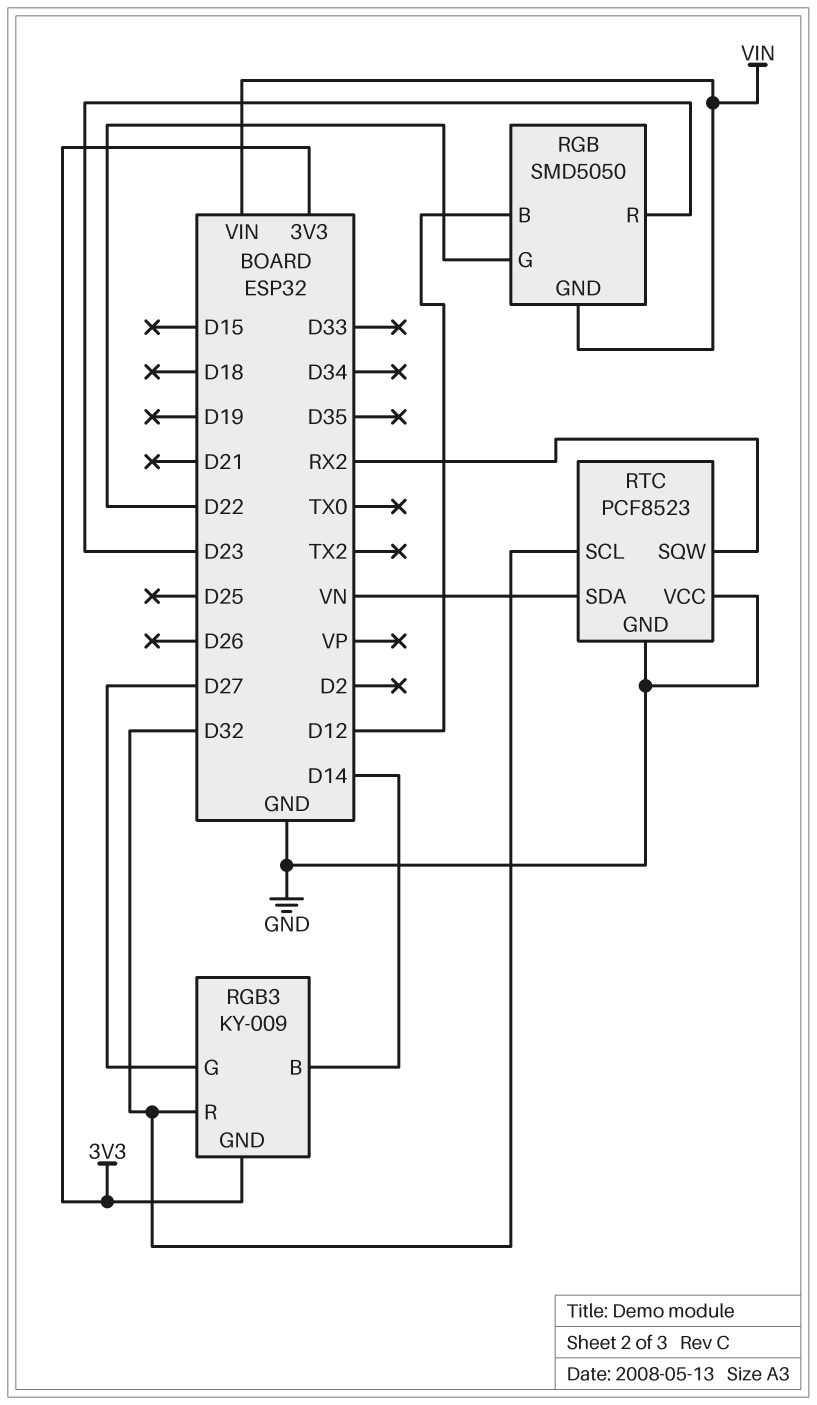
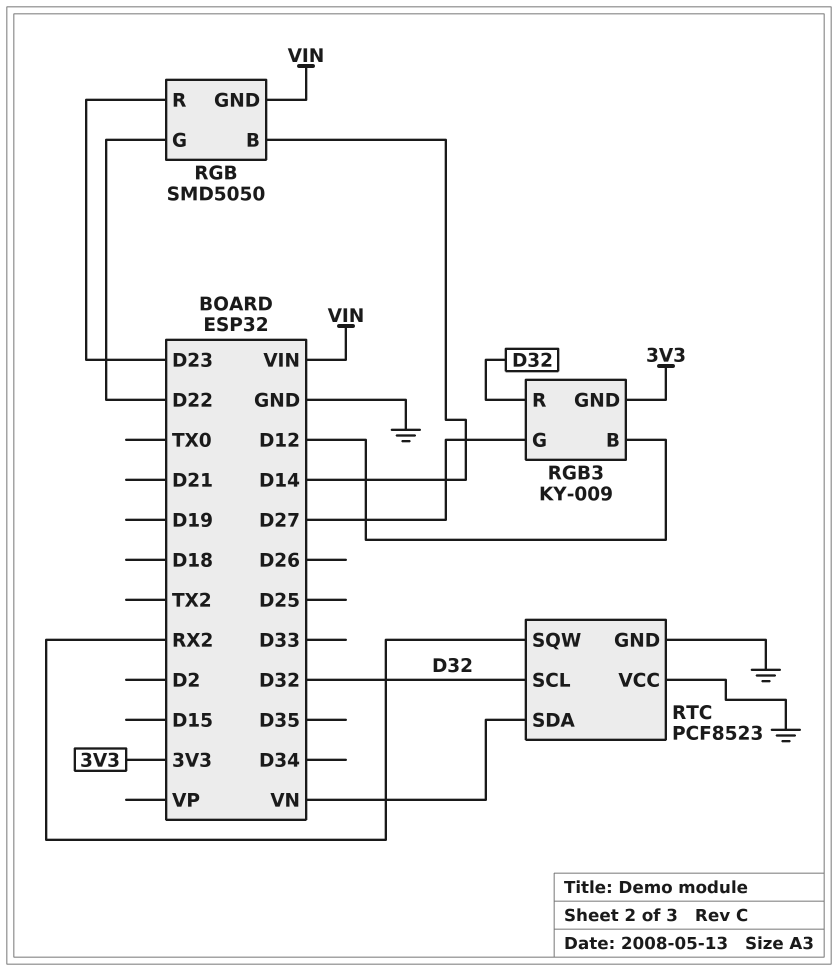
RGB pin B: D12 -> D14
RGB3 pin B: D14 -> D12

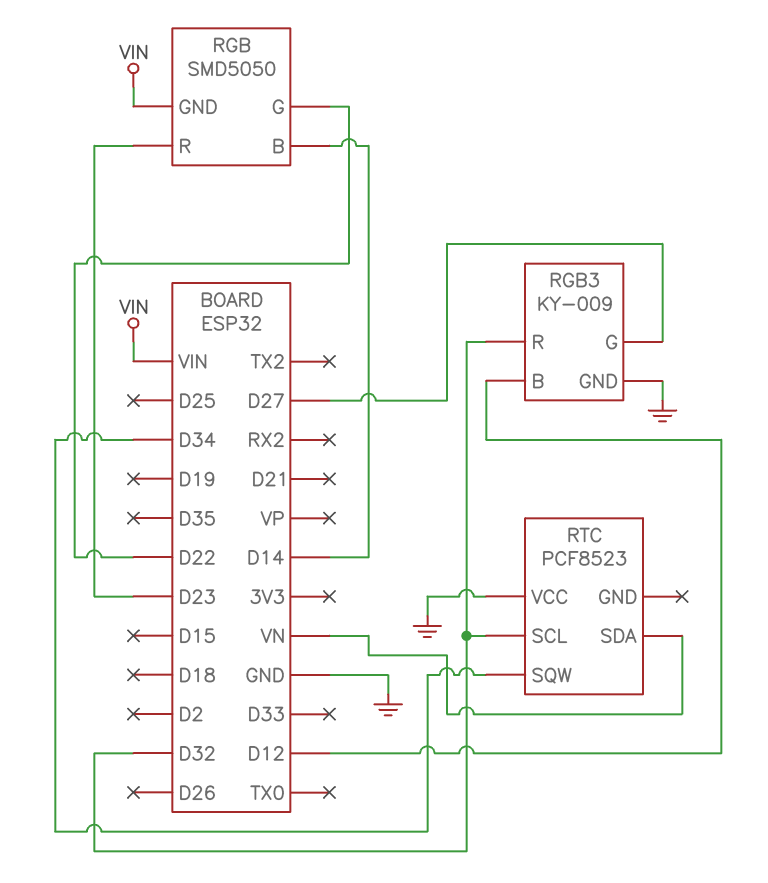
RGB3 pin GND: 3V3 -> GND
RTC pin GND: GND -> none
RTC pin SQW: RX2 -> D34

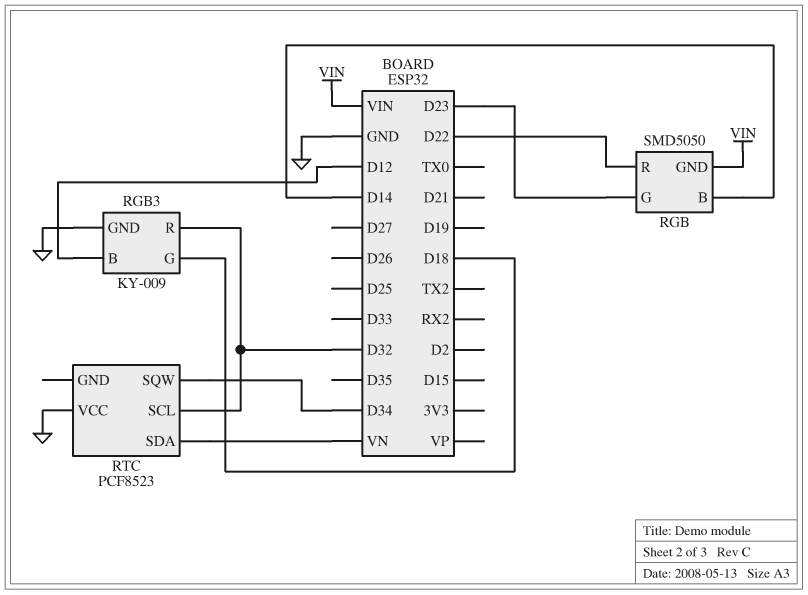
RGB pin G: D22 -> D23
RGB pin R: D23 -> D22
RGB3 pin G: D27 -> D18

